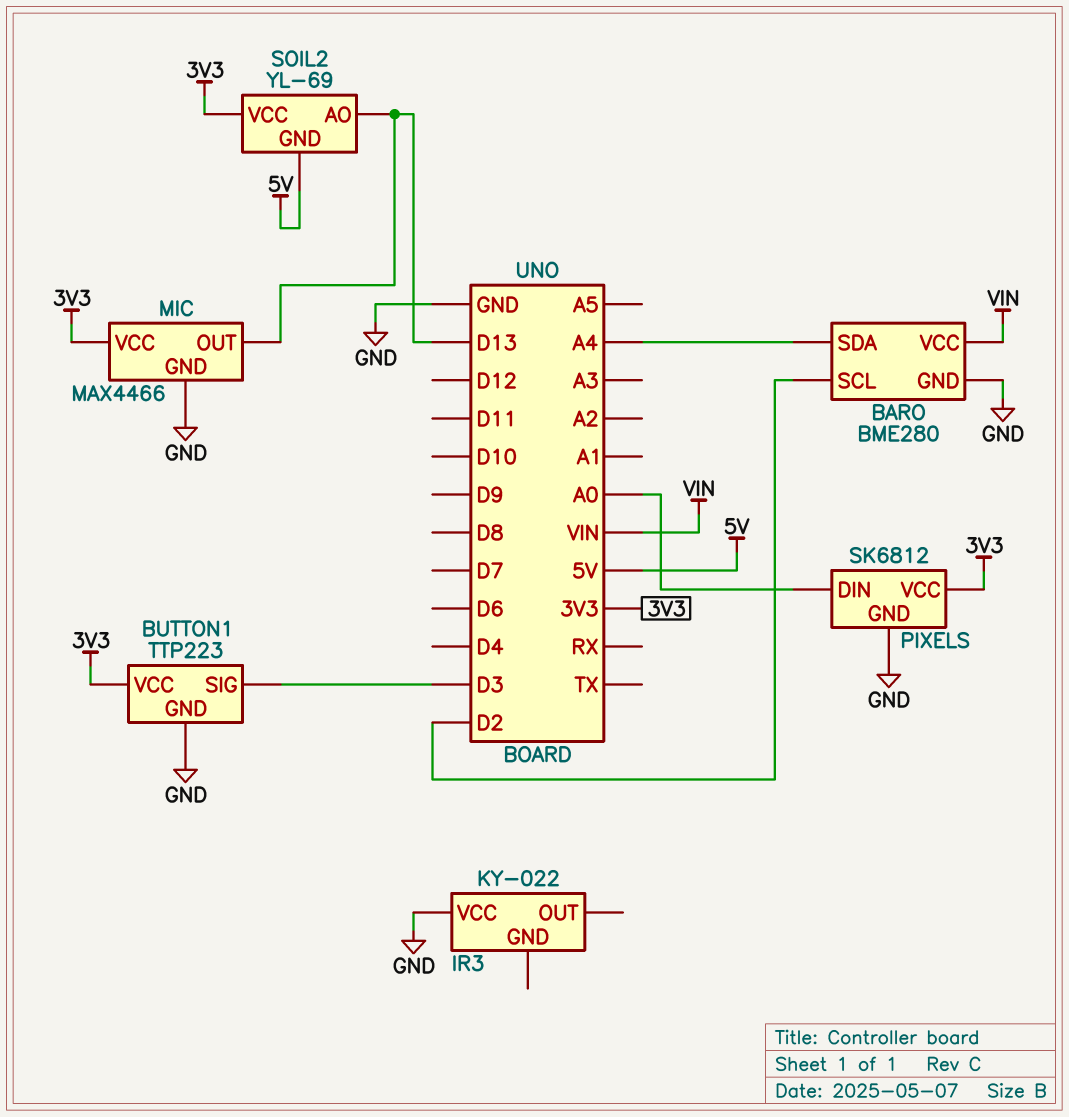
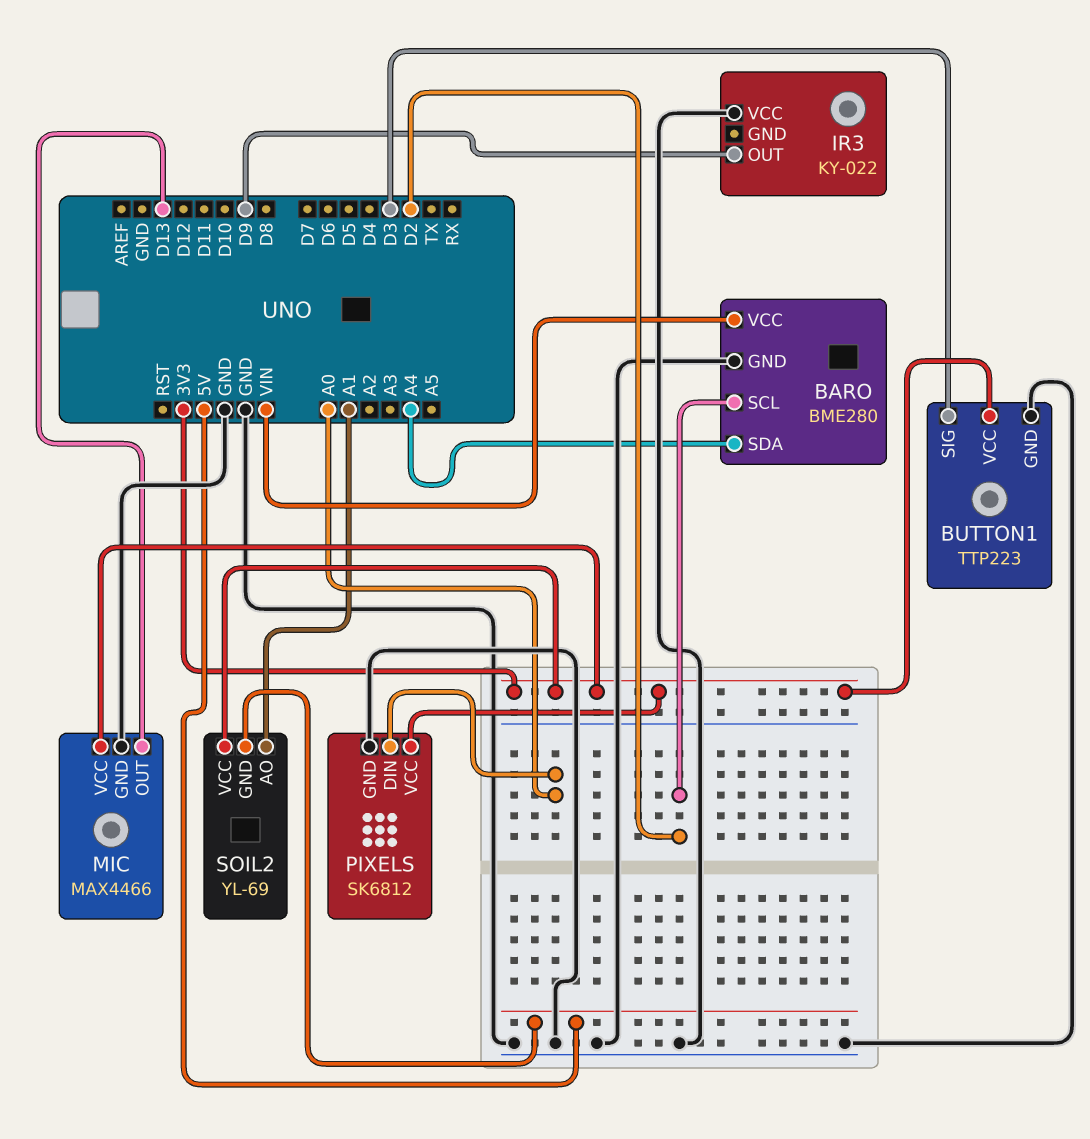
IR3 pin OUT: none -> D9
SOIL2 pin AO: D13 -> A1

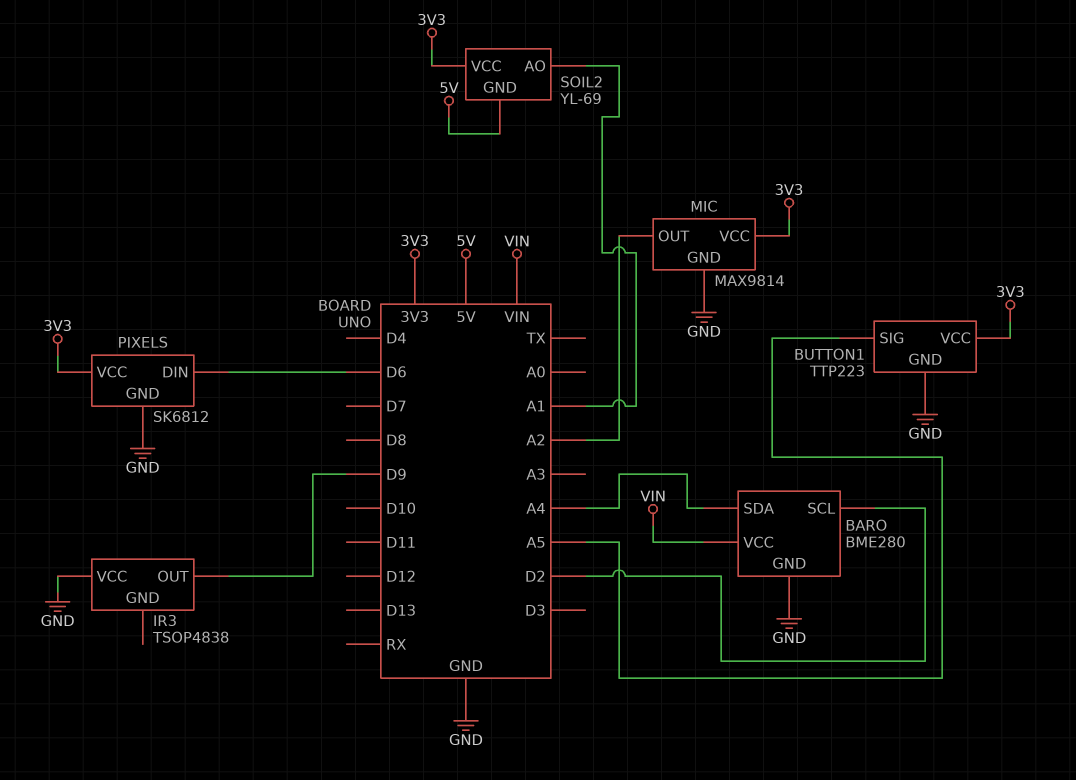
BUTTON1 pin SIG: D3 -> A5
IR3: KY-022 -> TSOP4838
MIC: MAX4466 -> MAX9814
MIC pin OUT: D13 -> A2
PIXELS pin DIN: A0 -> D6

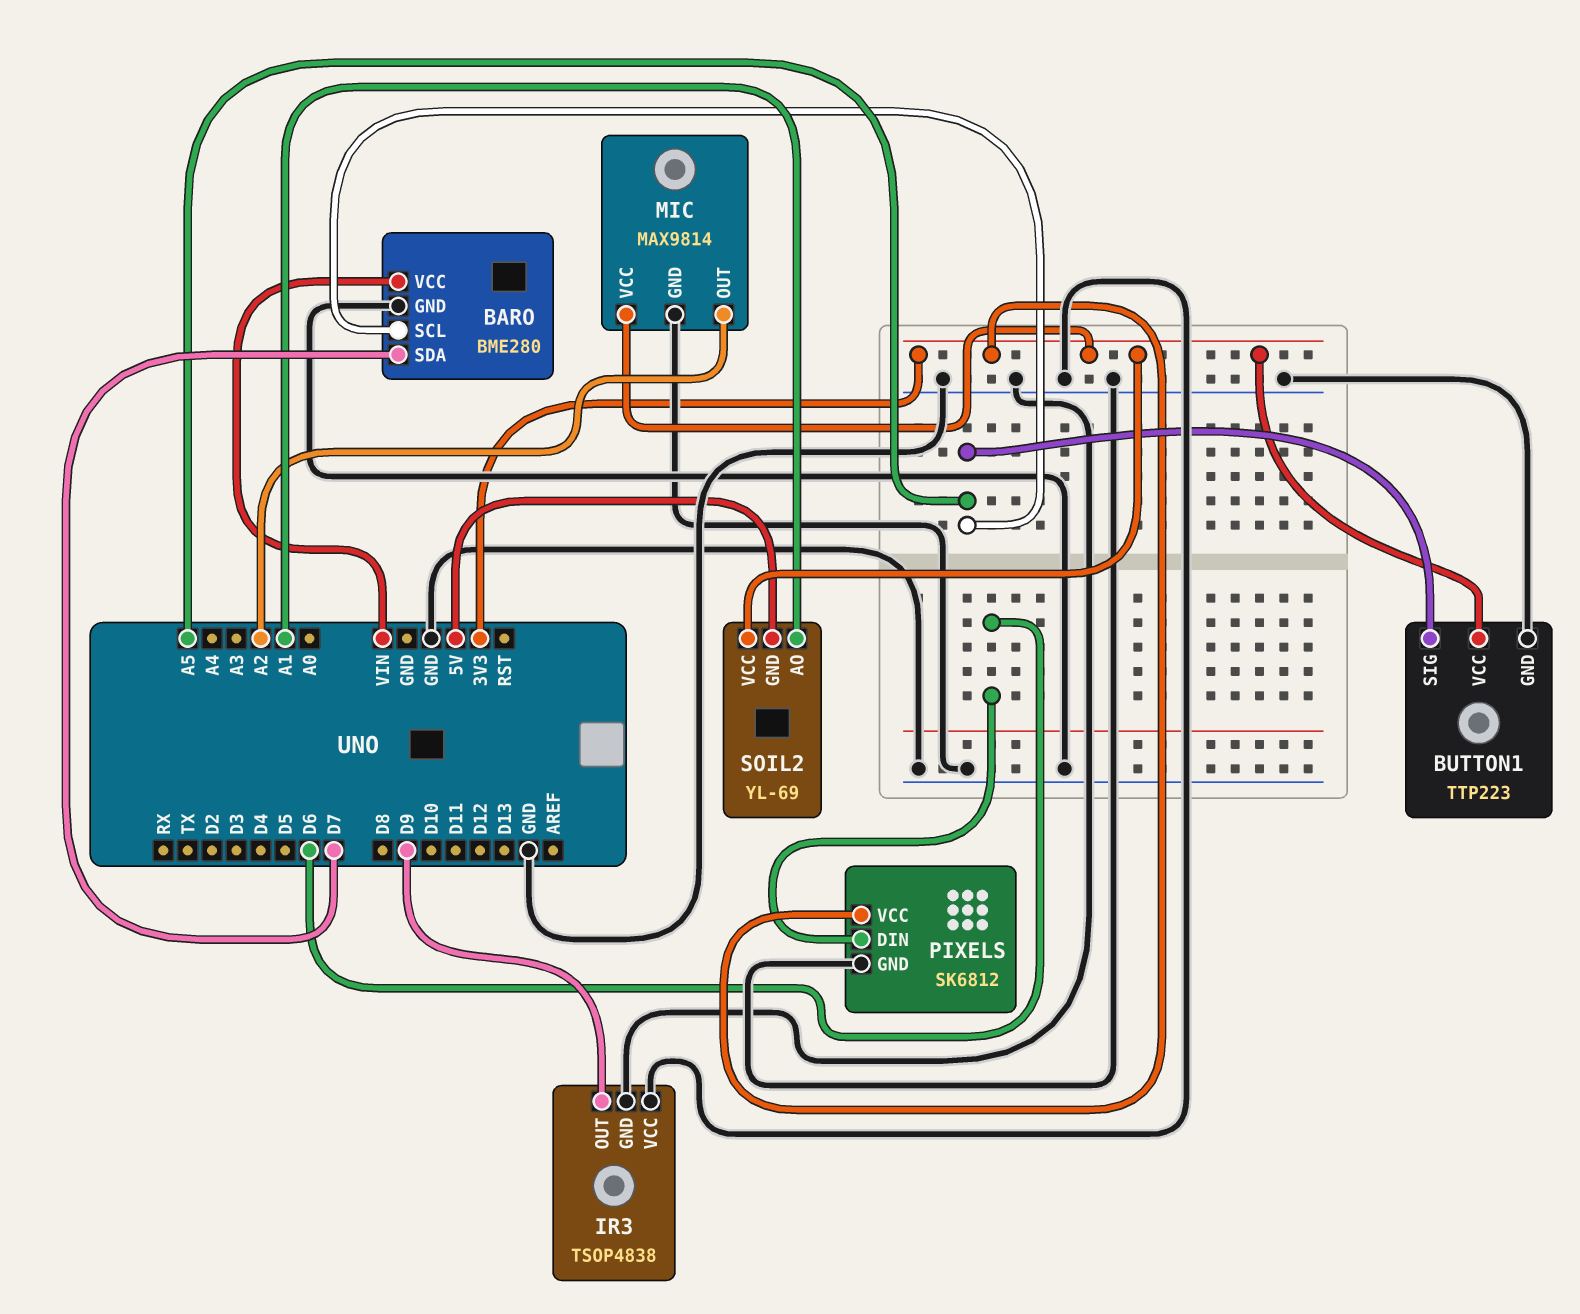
BARO pin SCL: D2 -> A5
BARO pin SDA: A4 -> D7
IR3 pin GND: none -> GND

